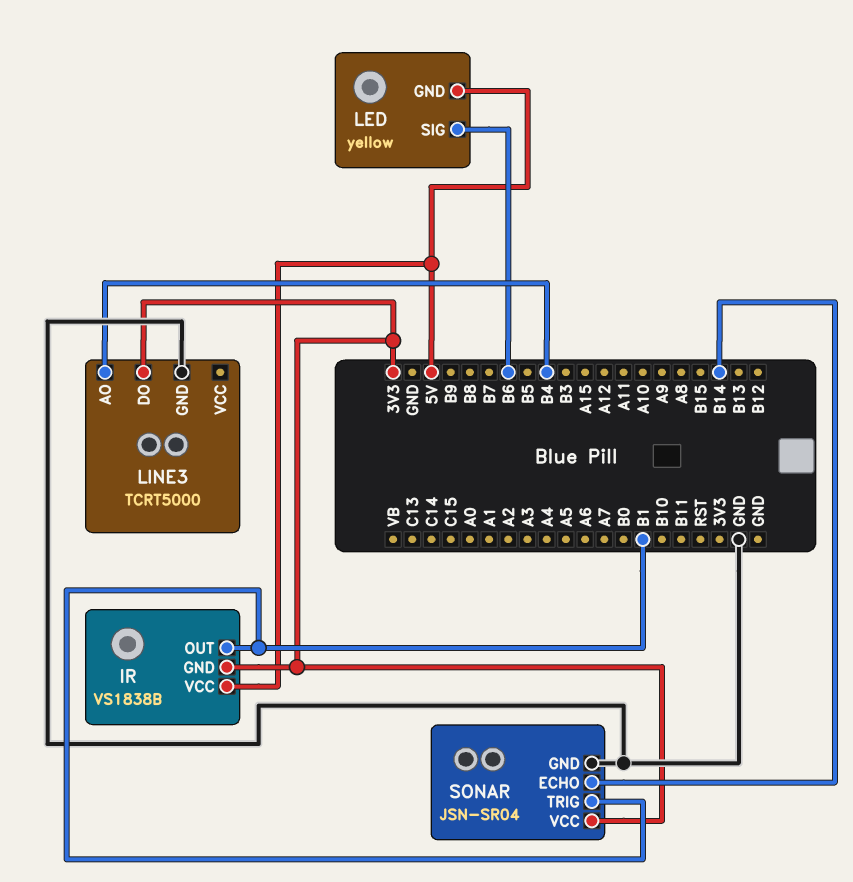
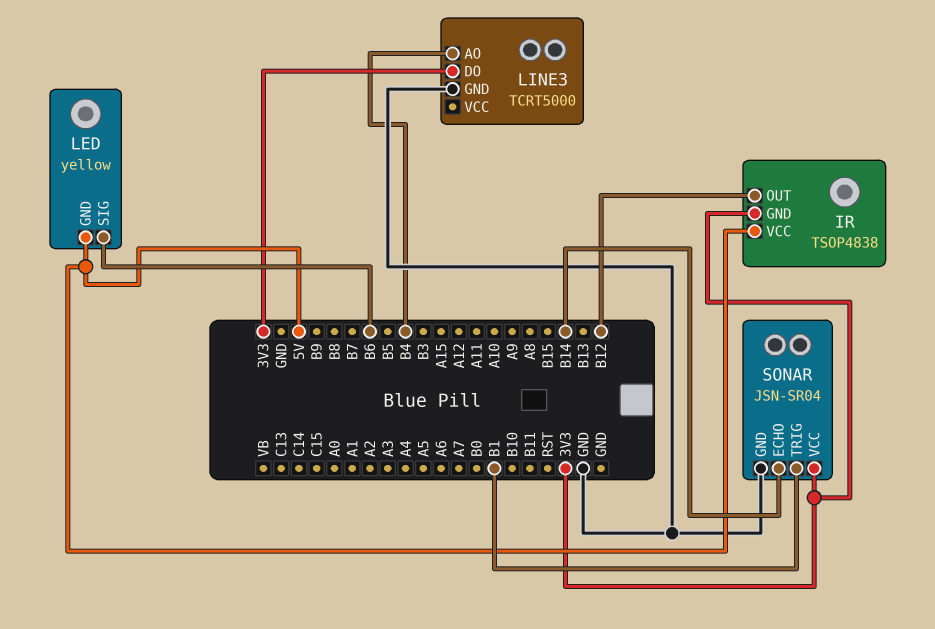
IR: VS1838B -> TSOP4838
IR pin OUT: B1 -> B12

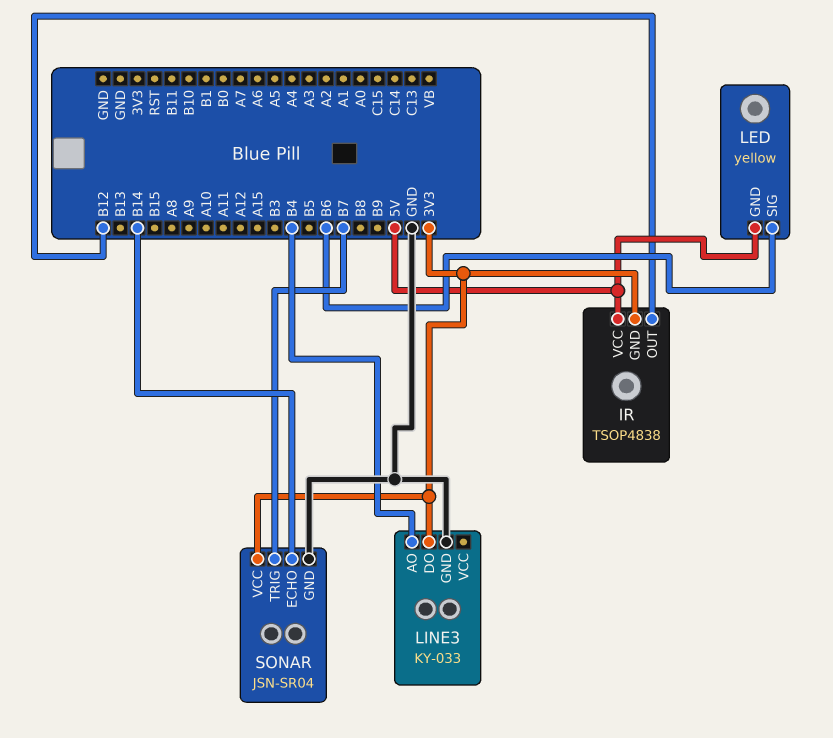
LINE3: TCRT5000 -> KY-033
SONAR pin TRIG: B1 -> B7

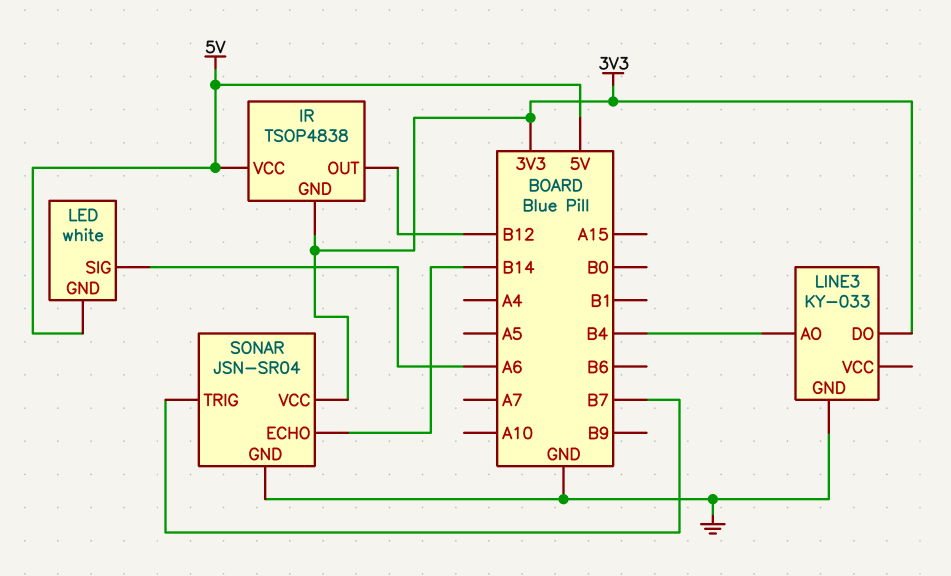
LED: yellow -> white
LED pin SIG: B6 -> A6

